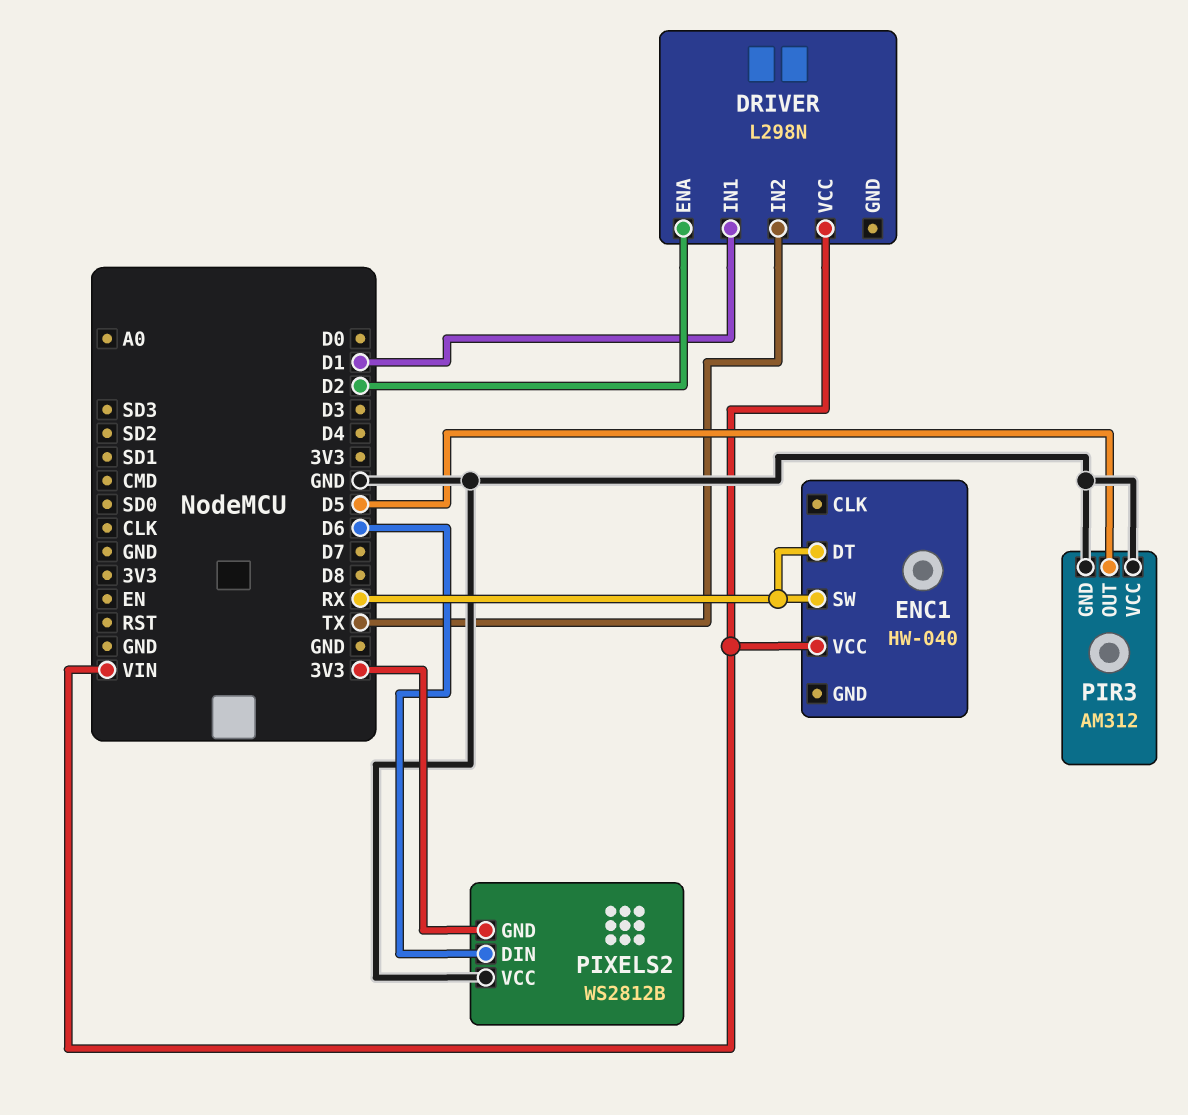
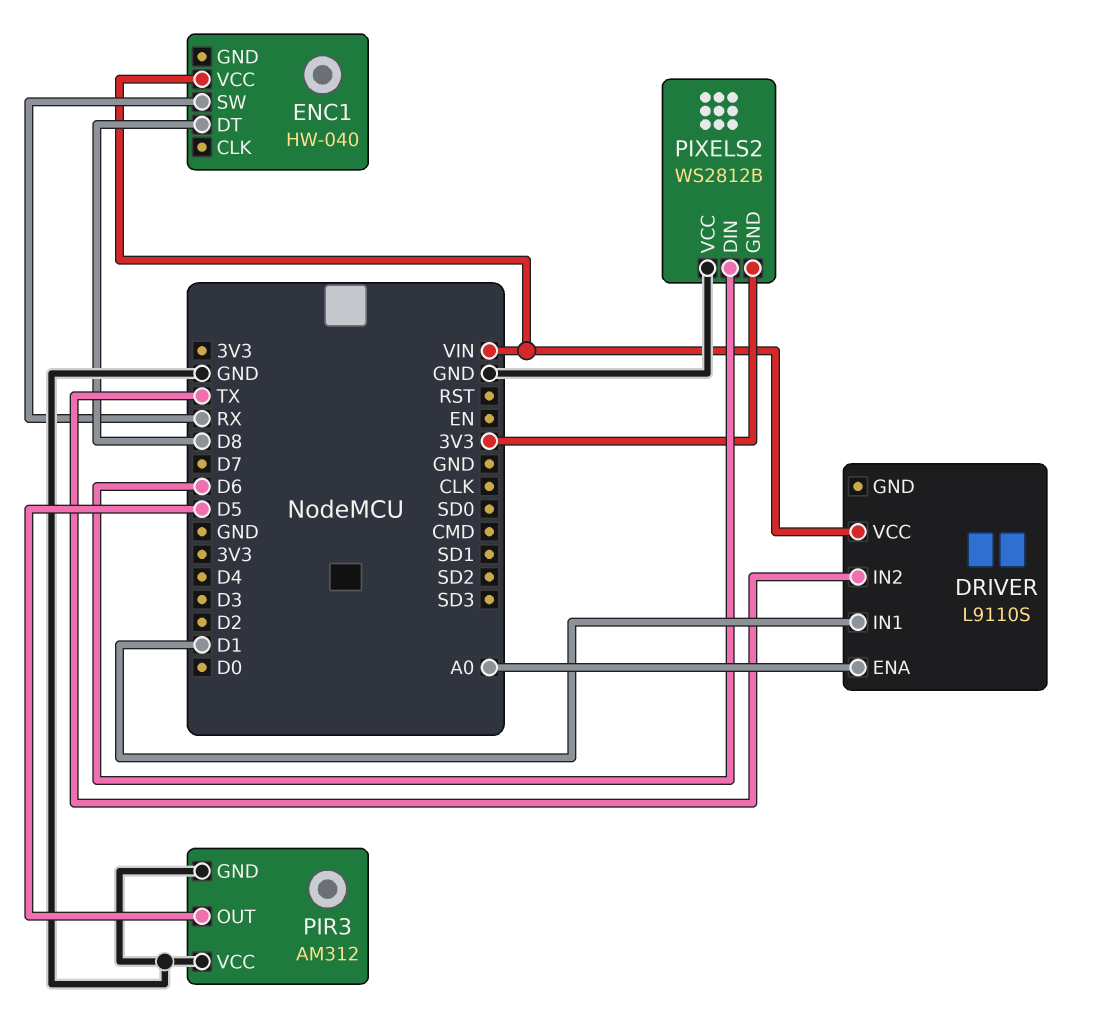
DRIVER: L298N -> L9110S
DRIVER pin ENA: D2 -> A0
ENC1 pin DT: RX -> D8

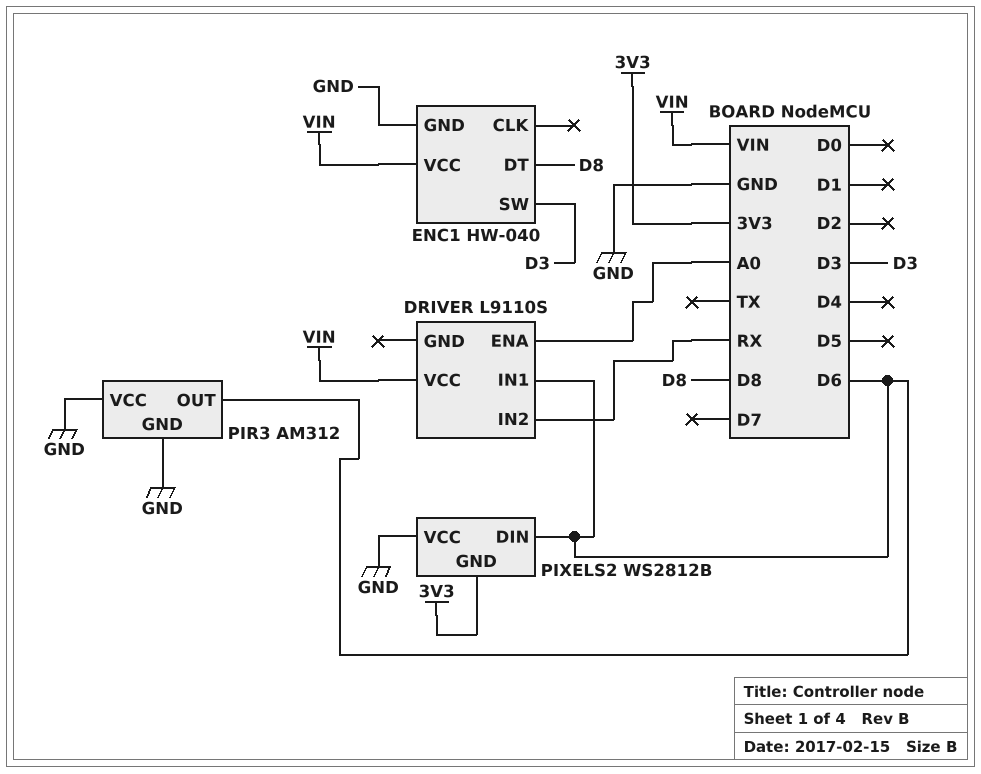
DRIVER pin IN1: D1 -> D6
DRIVER pin IN2: TX -> RX
ENC1 pin GND: none -> GND
ENC1 pin SW: RX -> D3
PIR3 pin OUT: D5 -> D6

